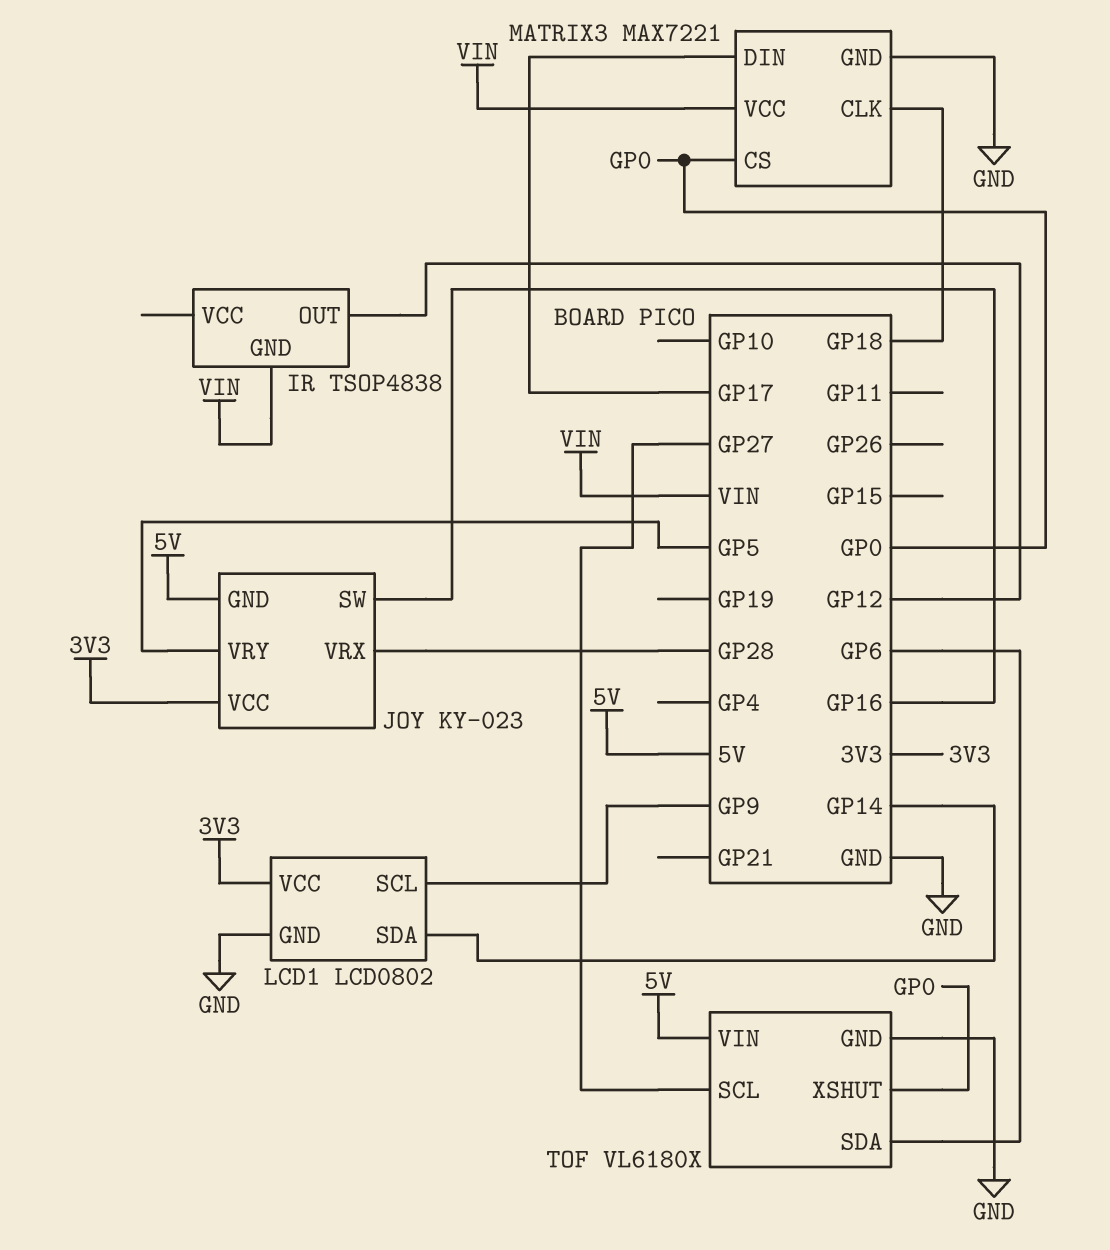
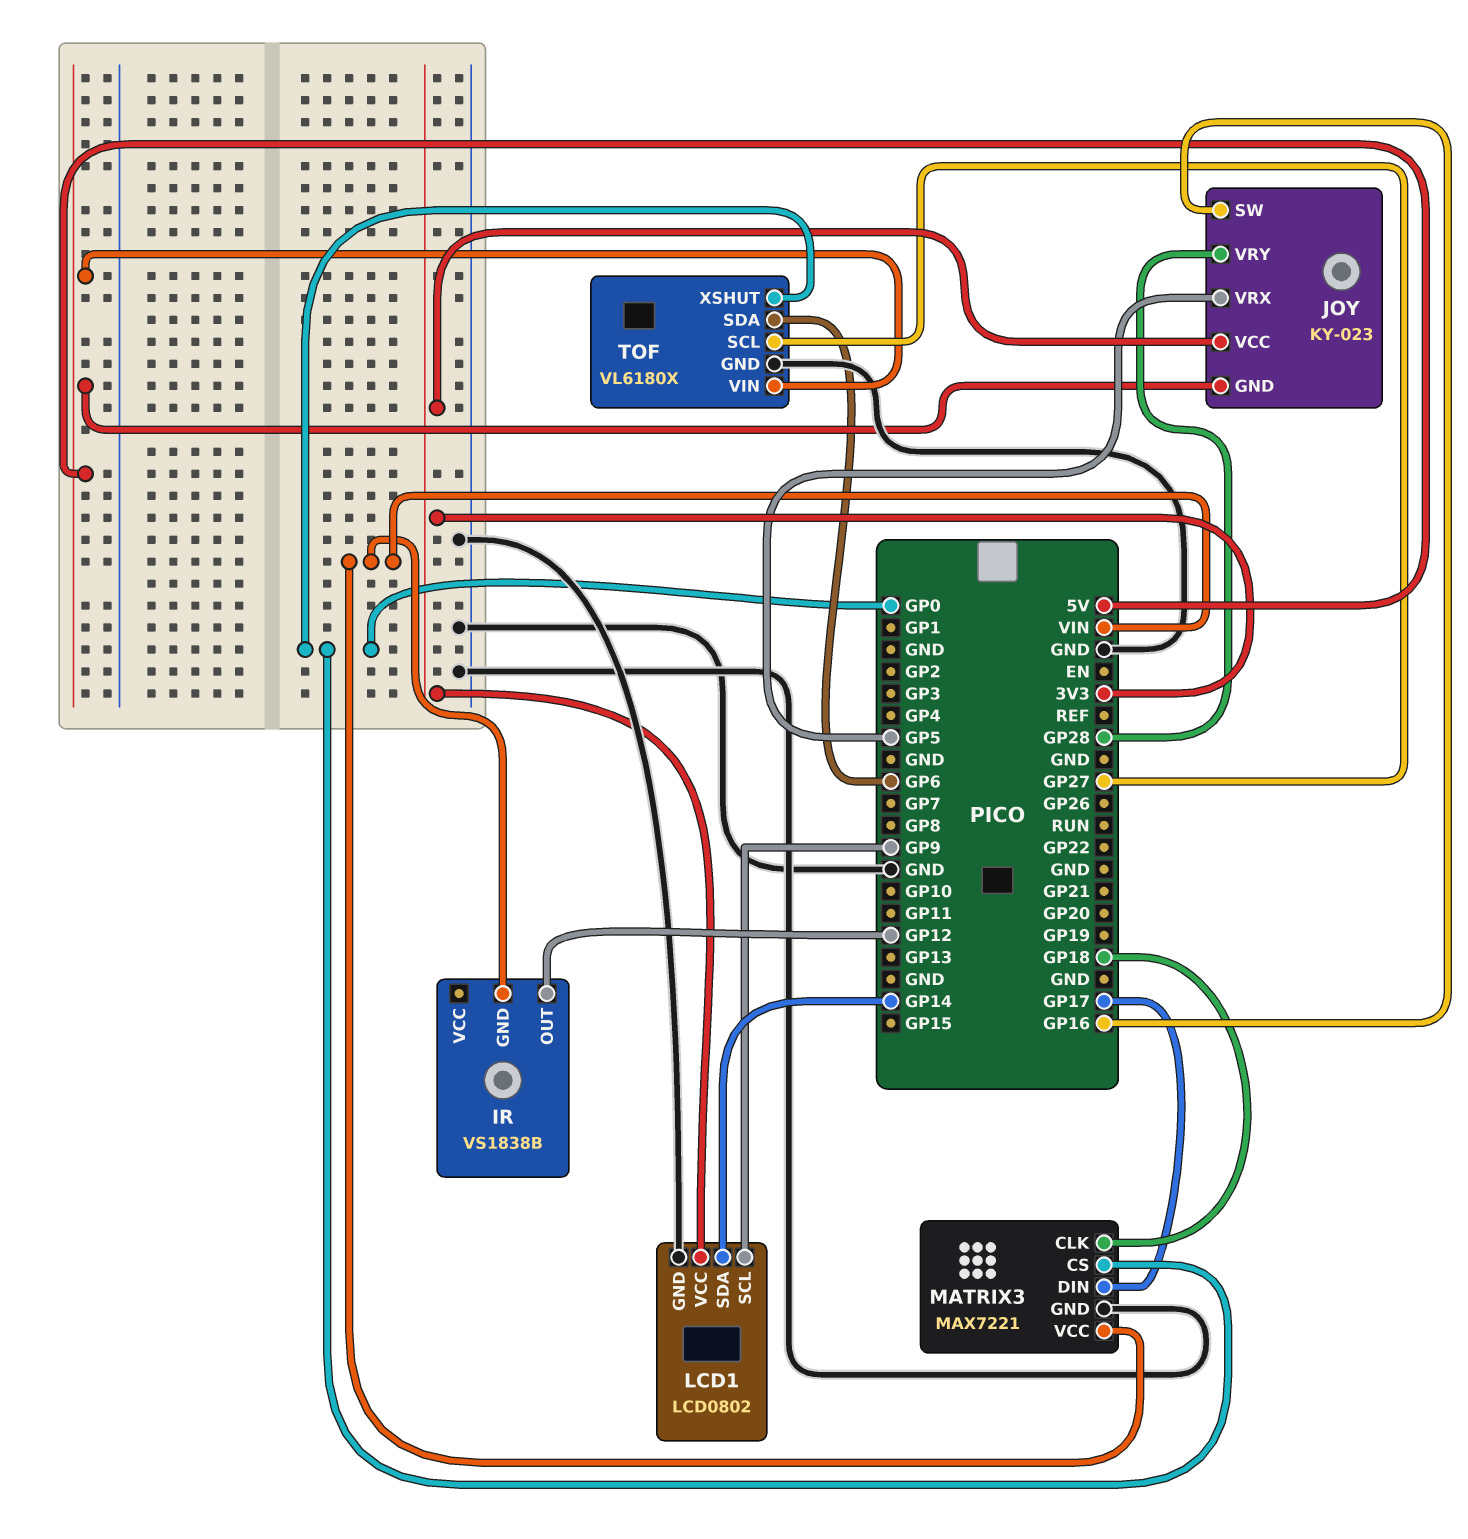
IR: TSOP4838 -> VS1838B
JOY pin VRX: GP28 -> GP5
JOY pin VRY: GP5 -> GP28

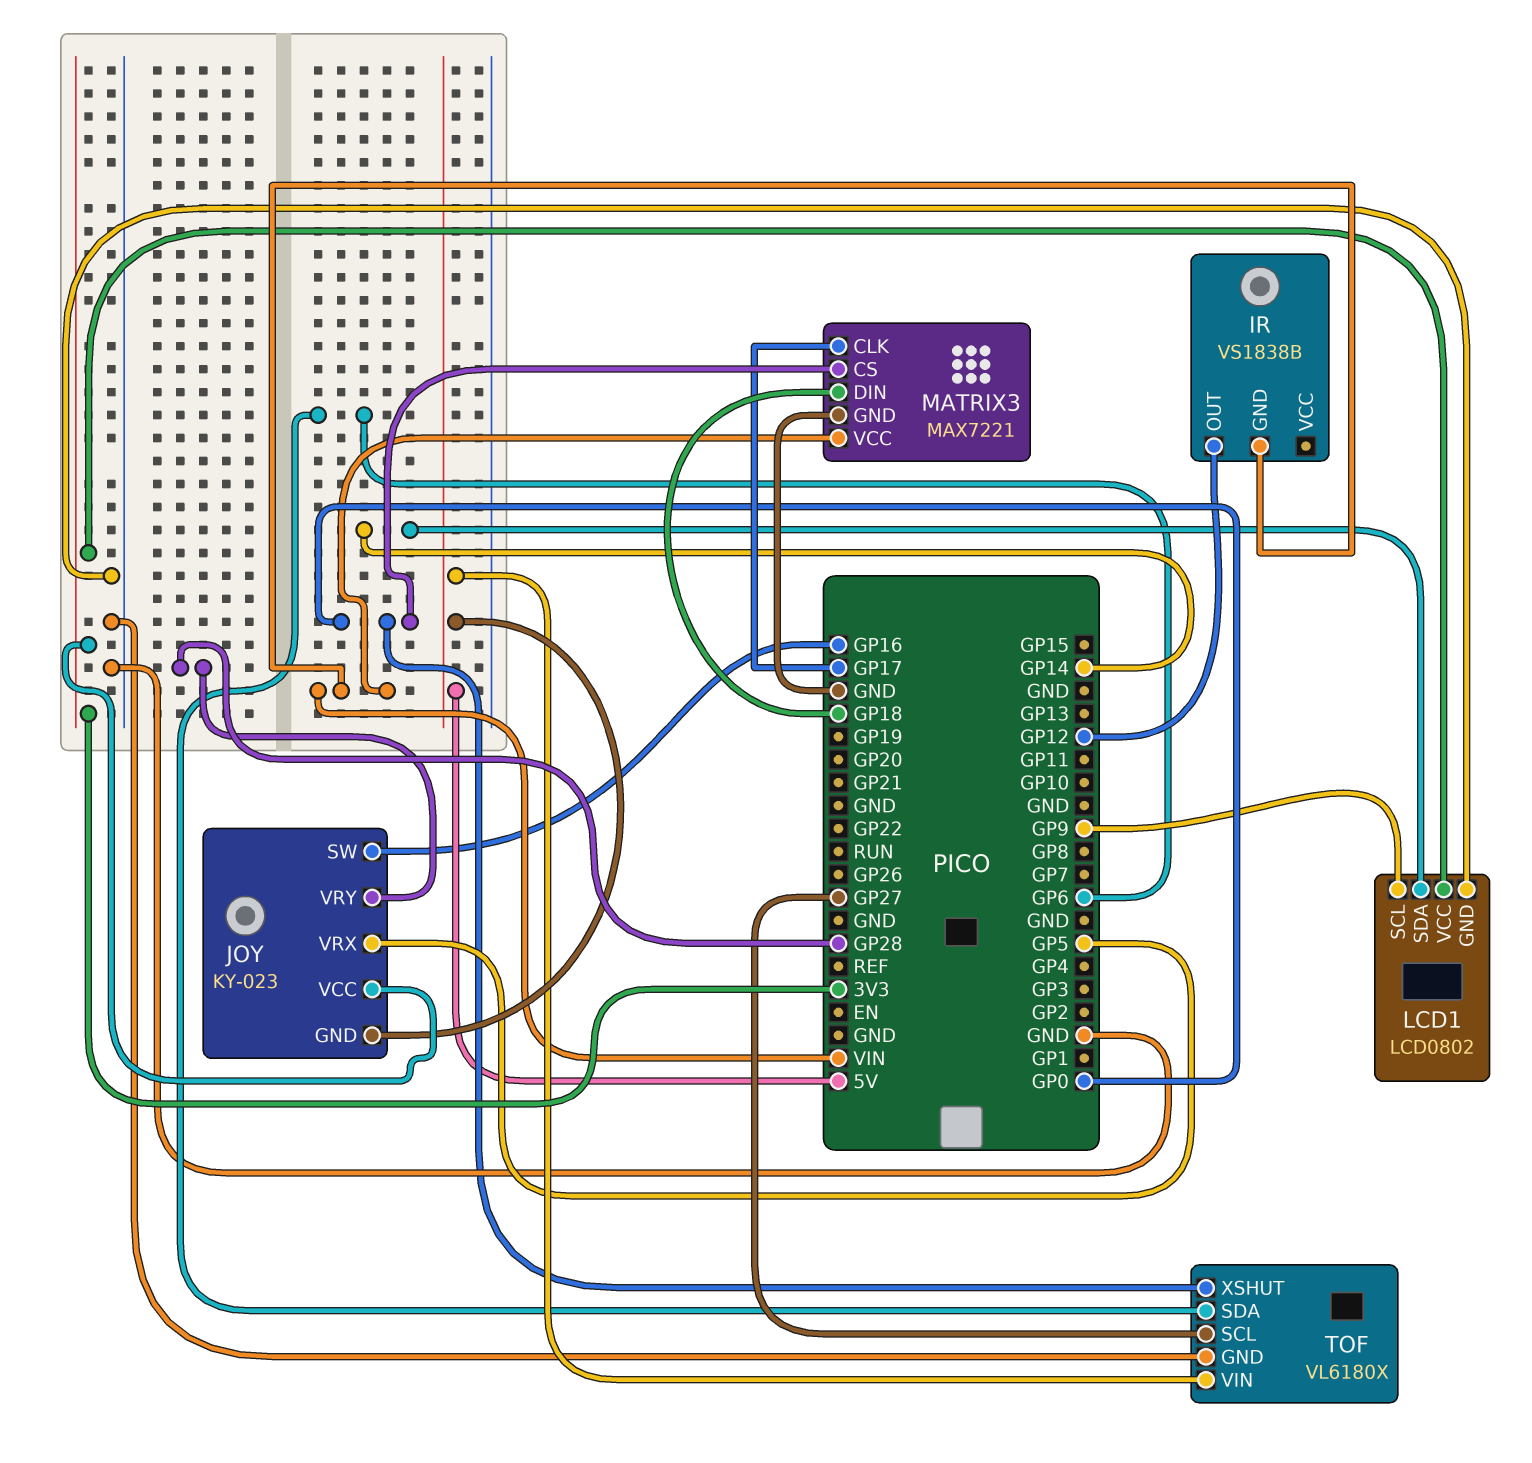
MATRIX3 pin CLK: GP18 -> GP17
MATRIX3 pin DIN: GP17 -> GP18

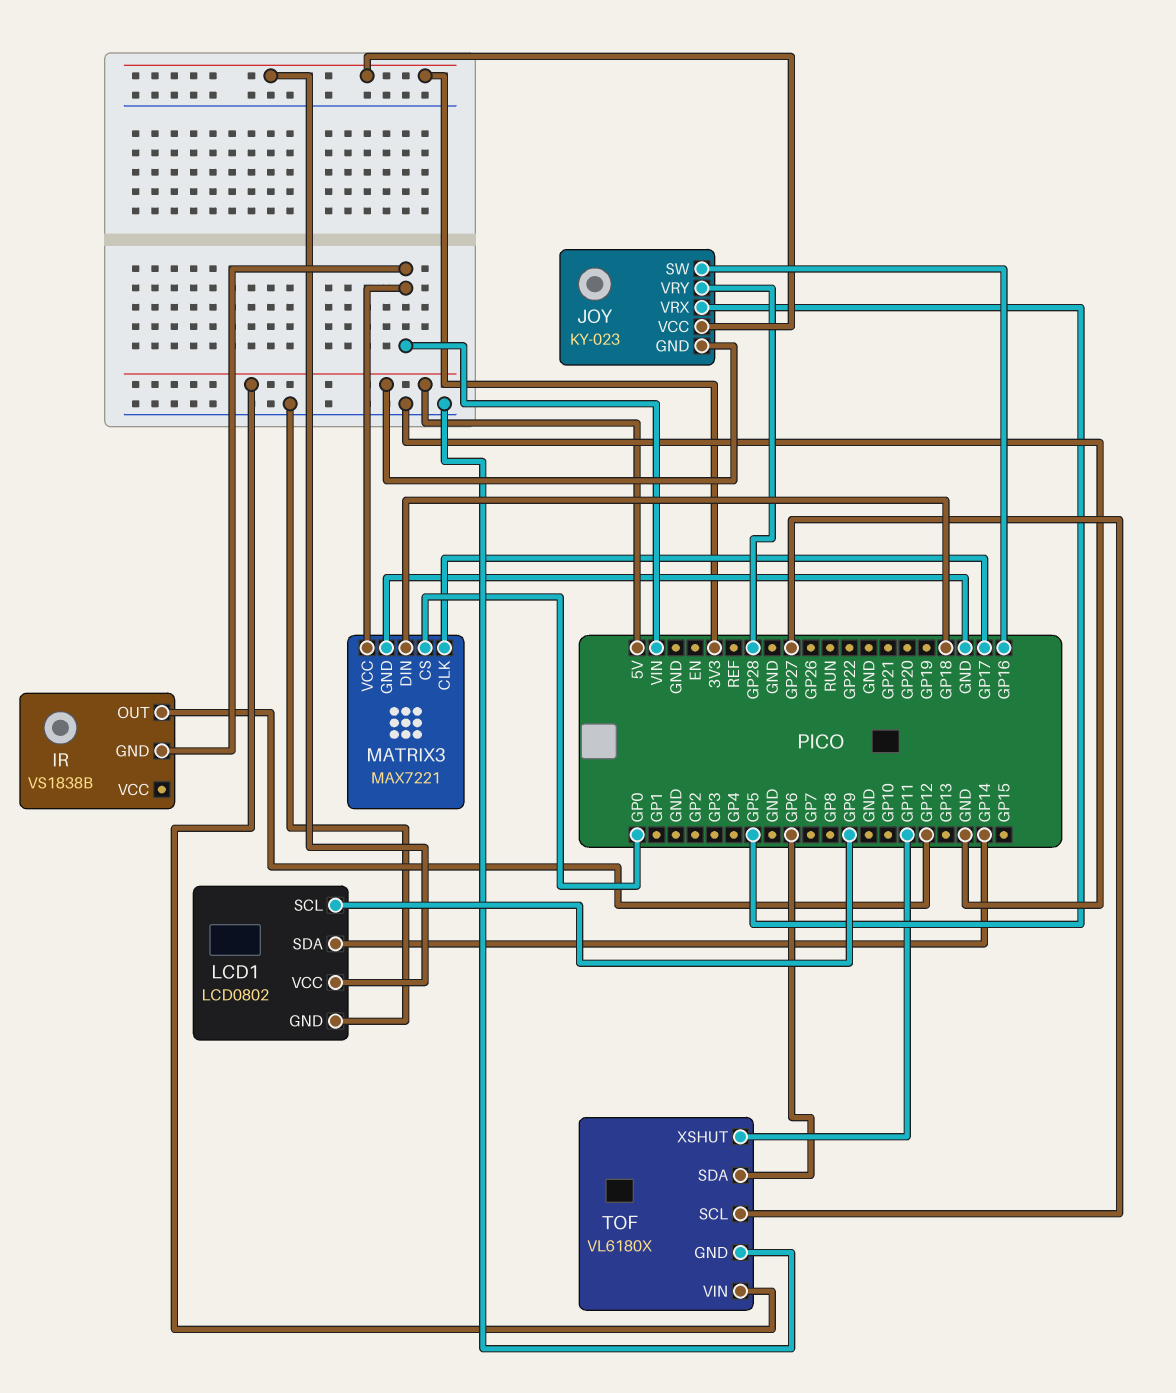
TOF pin XSHUT: GP0 -> GP11

